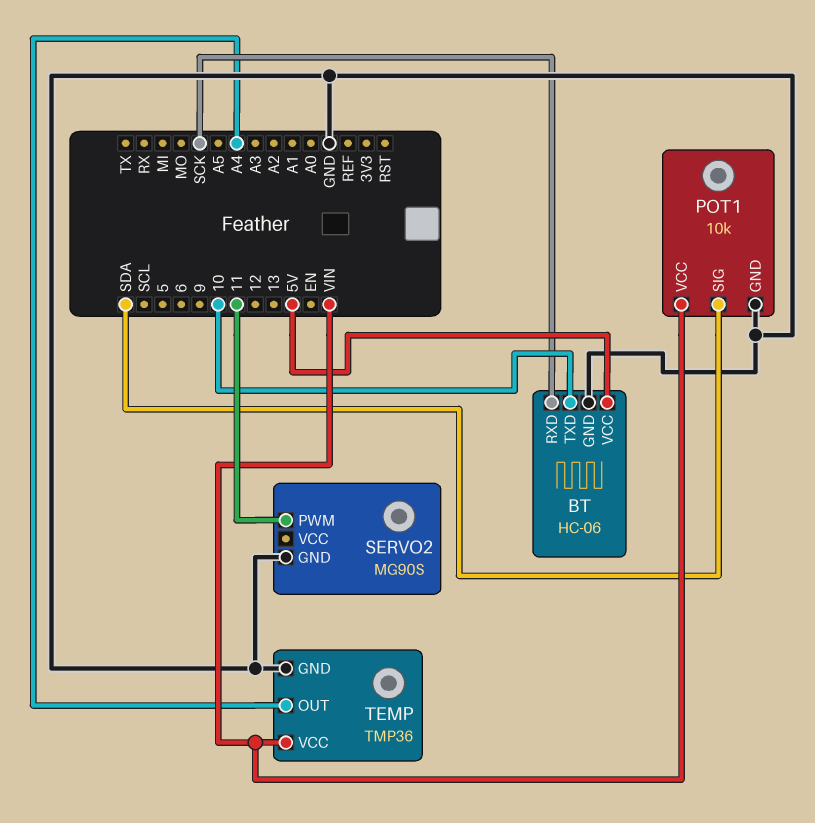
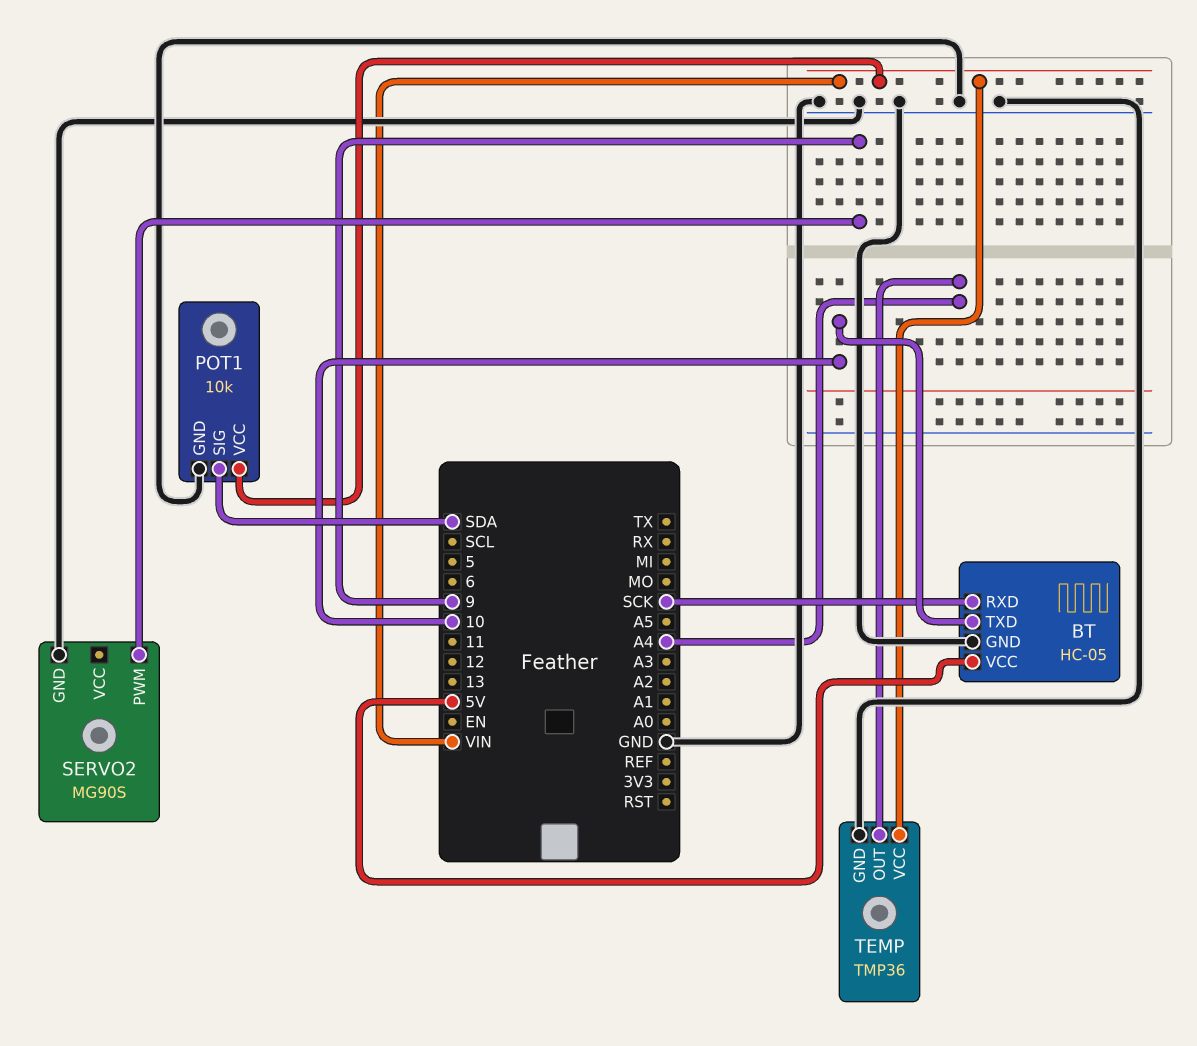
BT: HC-06 -> HC-05
SERVO2 pin PWM: 11 -> 9

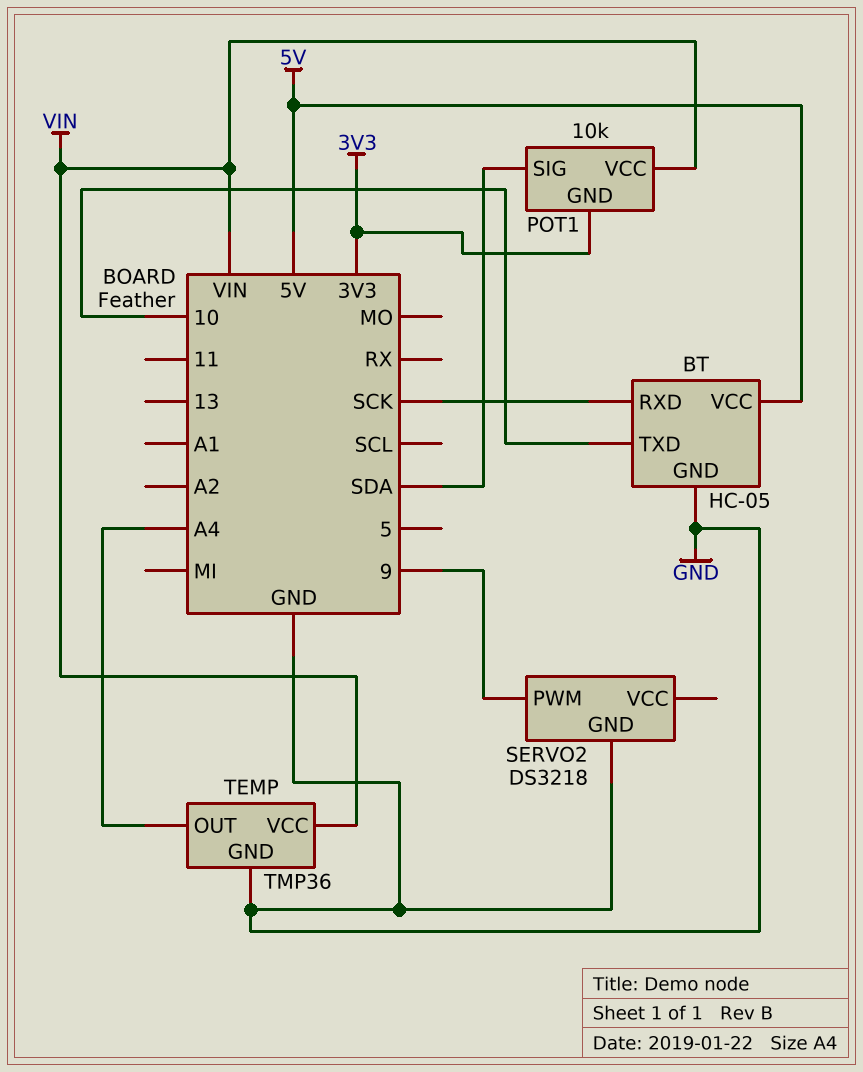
POT1 pin GND: GND -> 3V3
SERVO2: MG90S -> DS3218

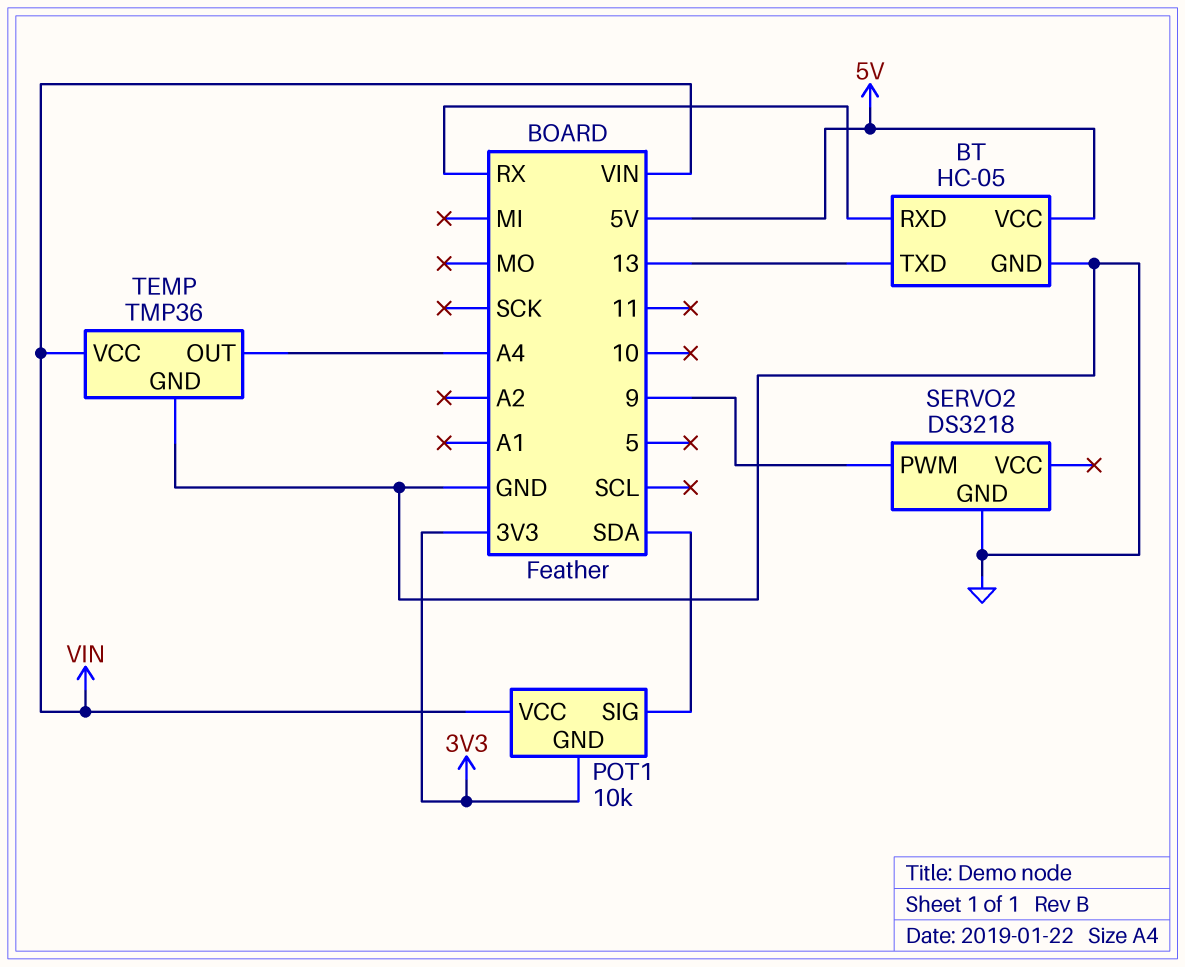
BT pin RXD: SCK -> RX
BT pin TXD: 10 -> 13

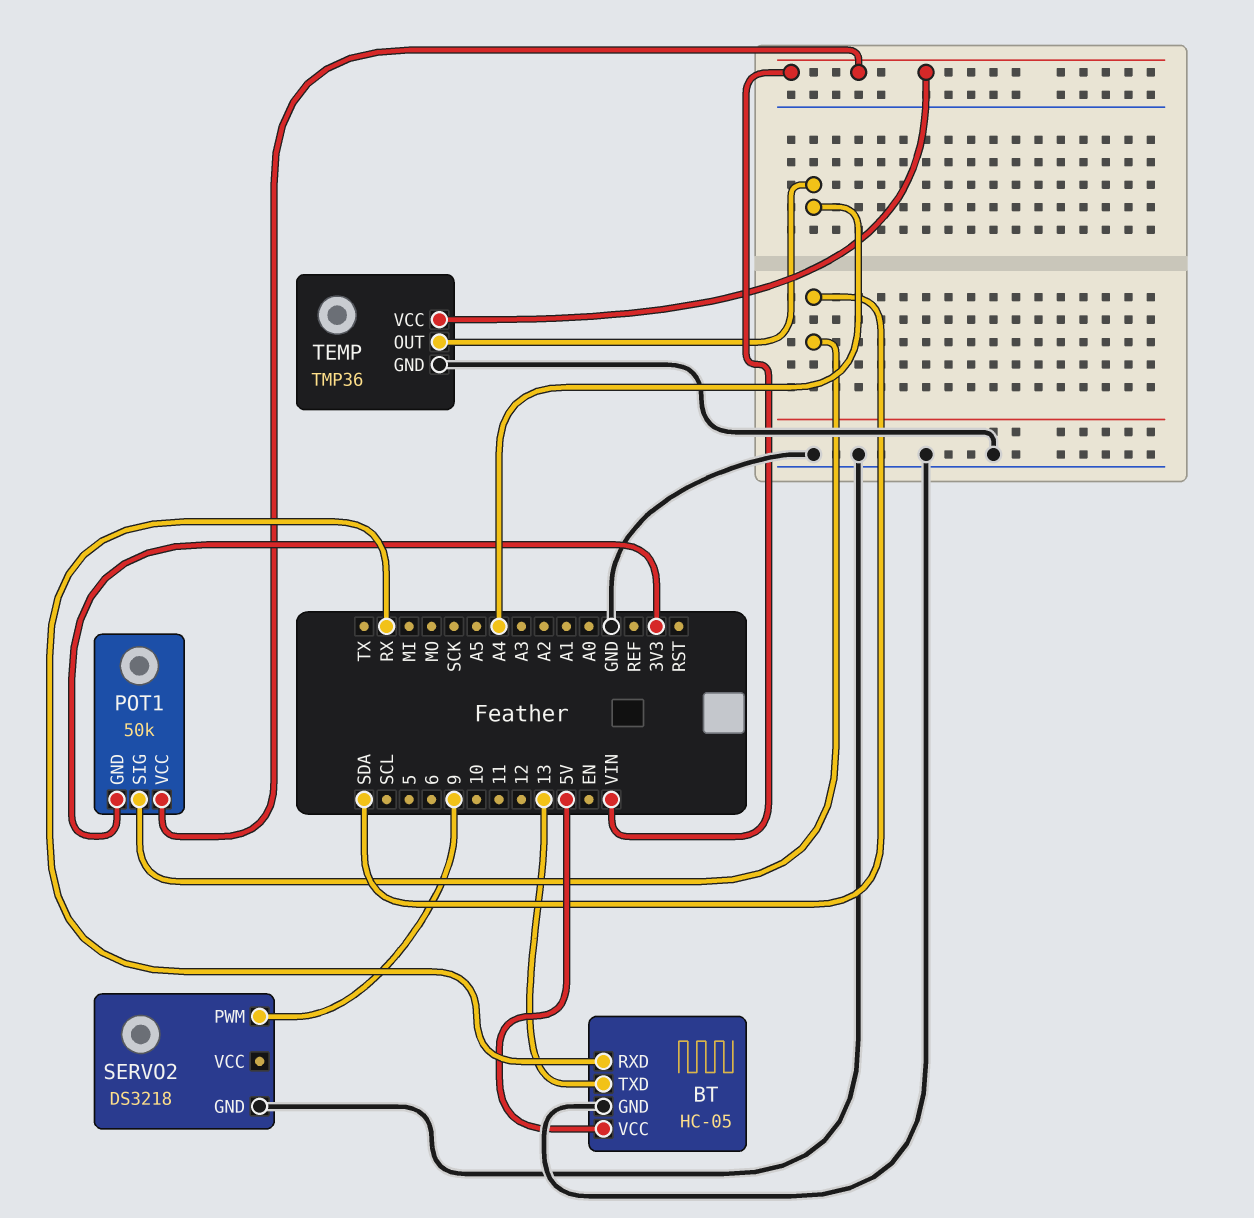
POT1: 10k -> 50k

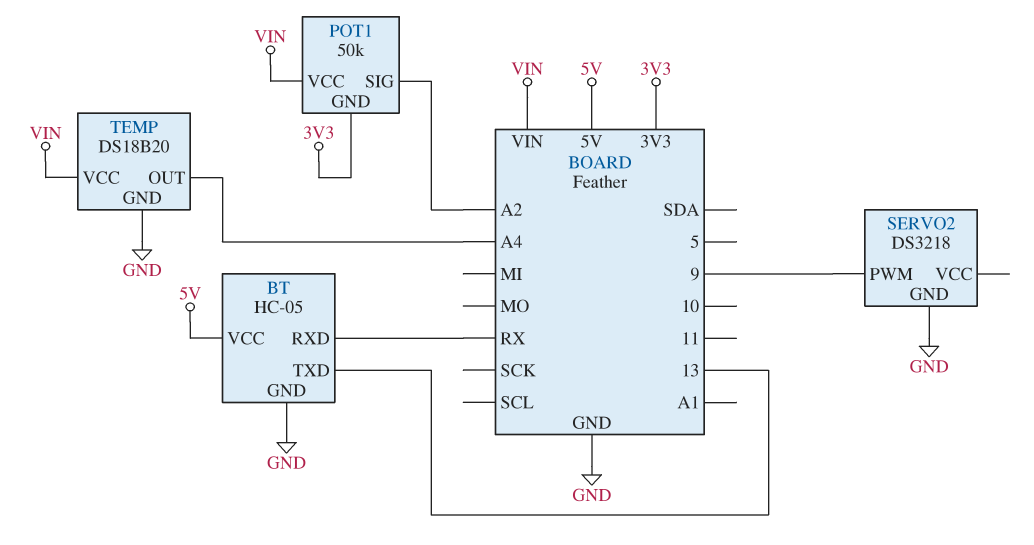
POT1 pin SIG: SDA -> A2
TEMP: TMP36 -> DS18B20

